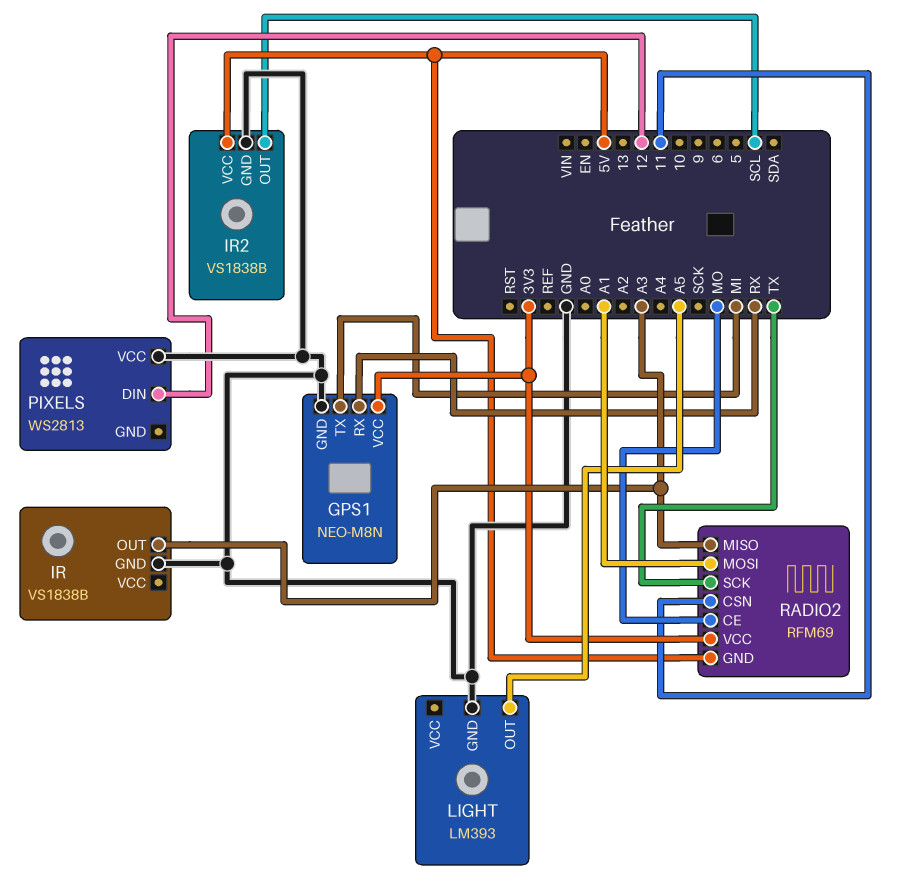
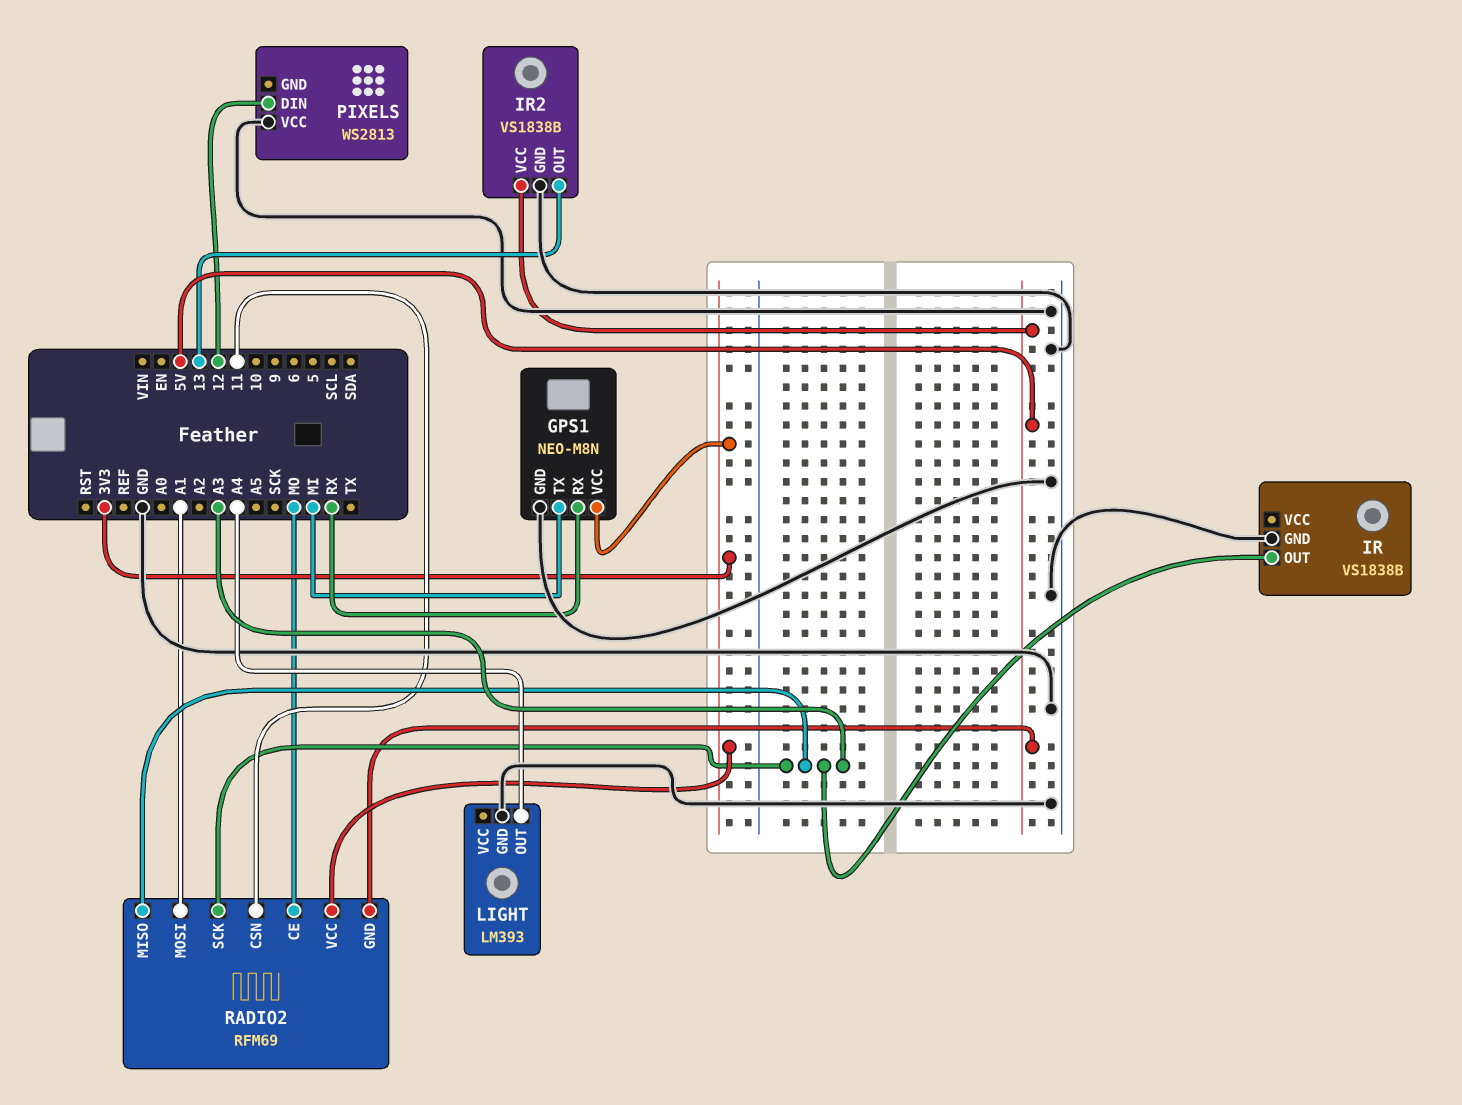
IR2 pin OUT: SCL -> 13
LIGHT pin OUT: A5 -> A4
RADIO2 pin SCK: TX -> A3

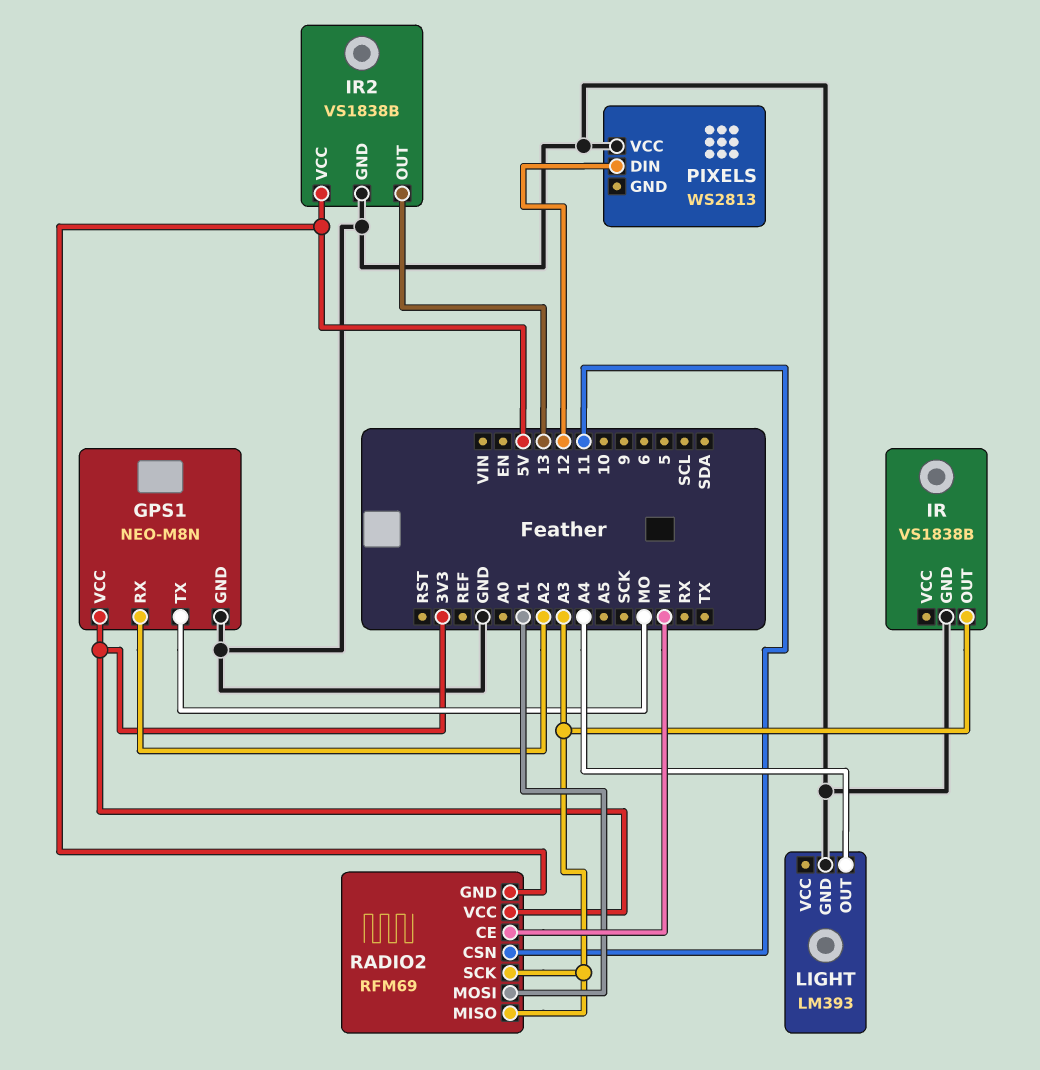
GPS1 pin RX: RX -> A2
GPS1 pin TX: MI -> MO
RADIO2 pin CE: MO -> MI

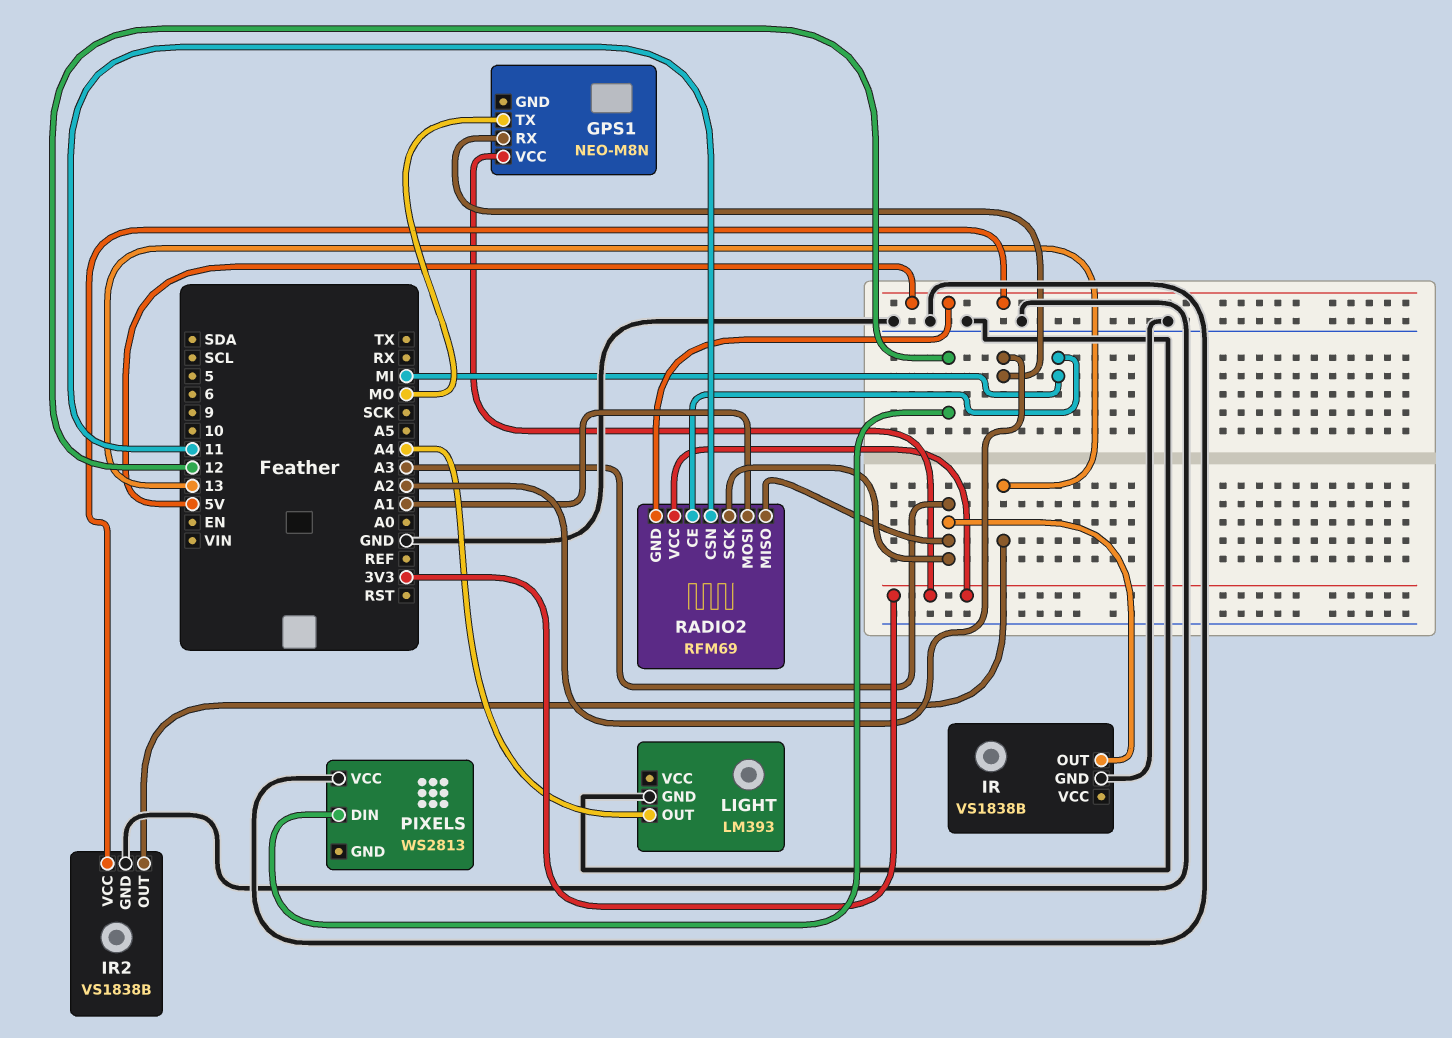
GPS1 pin GND: GND -> none

